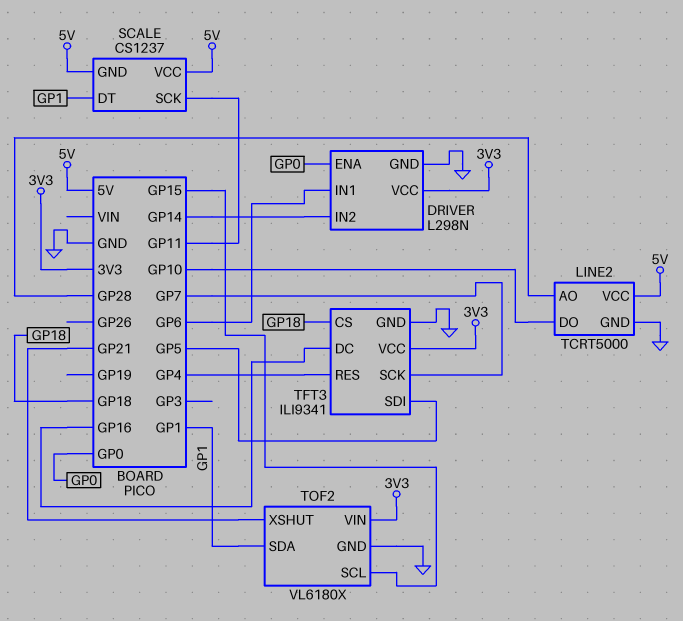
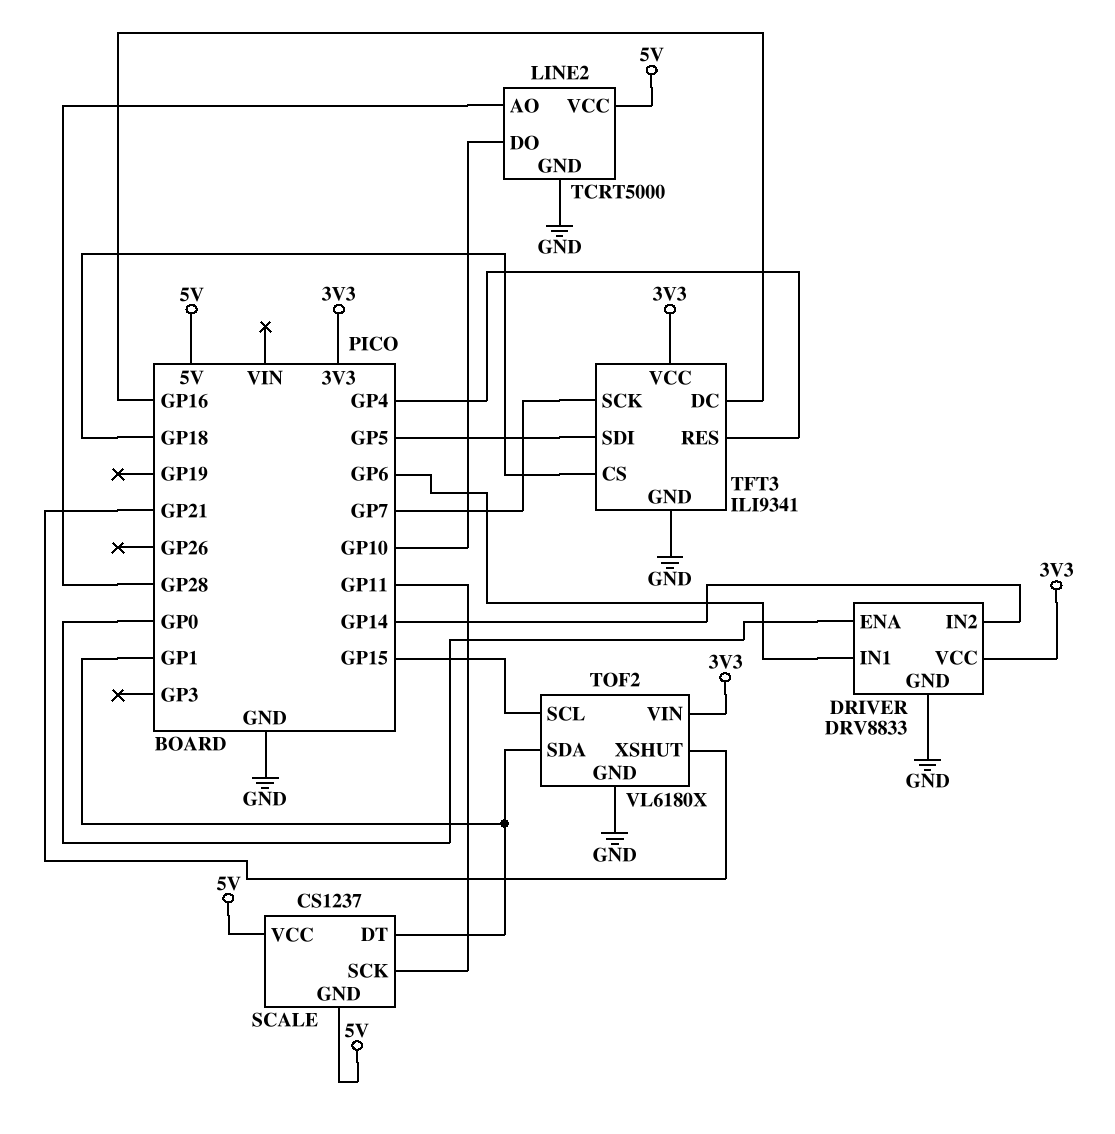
DRIVER: L298N -> DRV8833

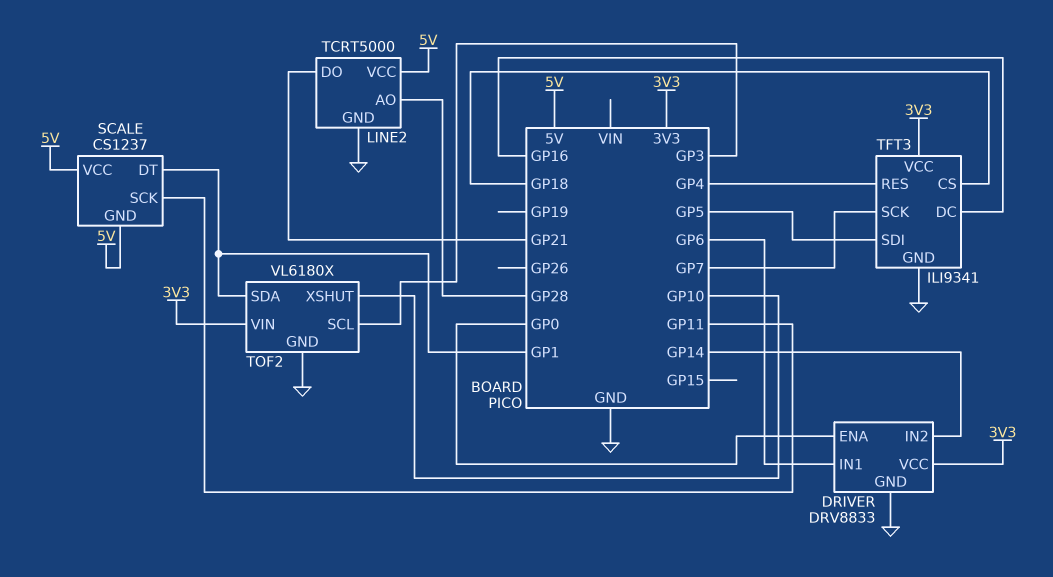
LINE2 pin DO: GP10 -> GP21
TOF2 pin SCL: GP15 -> GP3
TOF2 pin XSHUT: GP21 -> GP10

